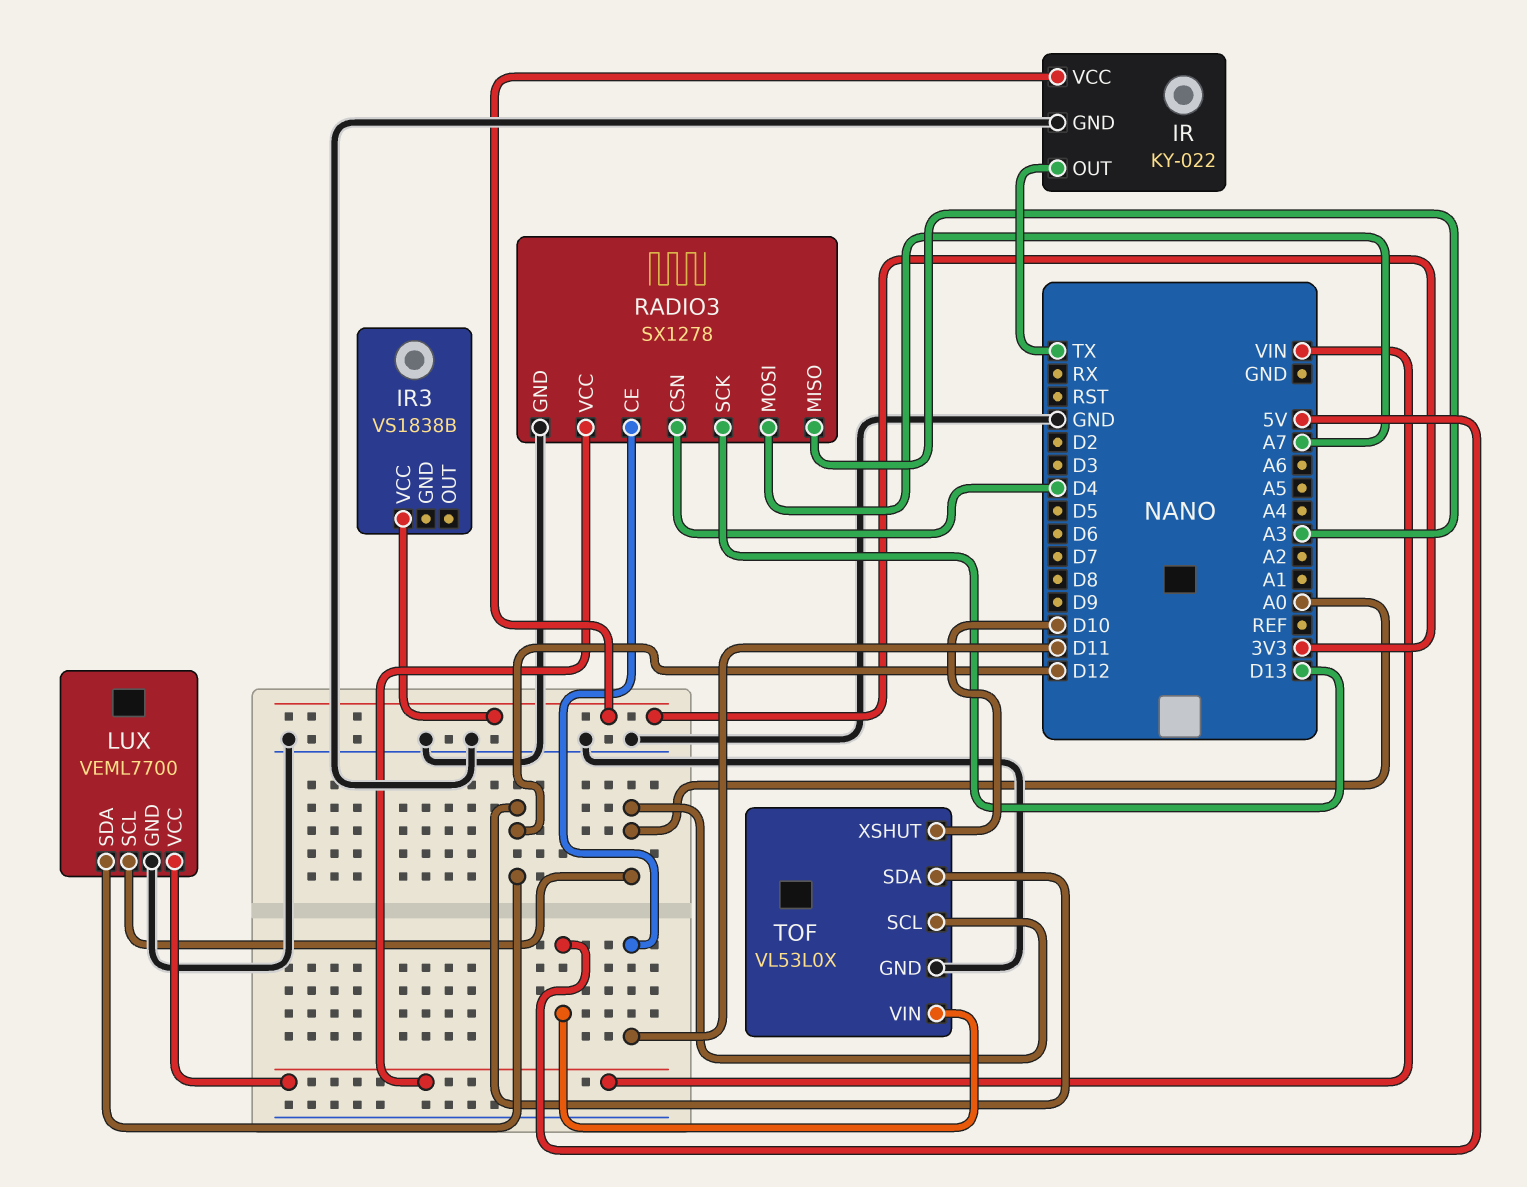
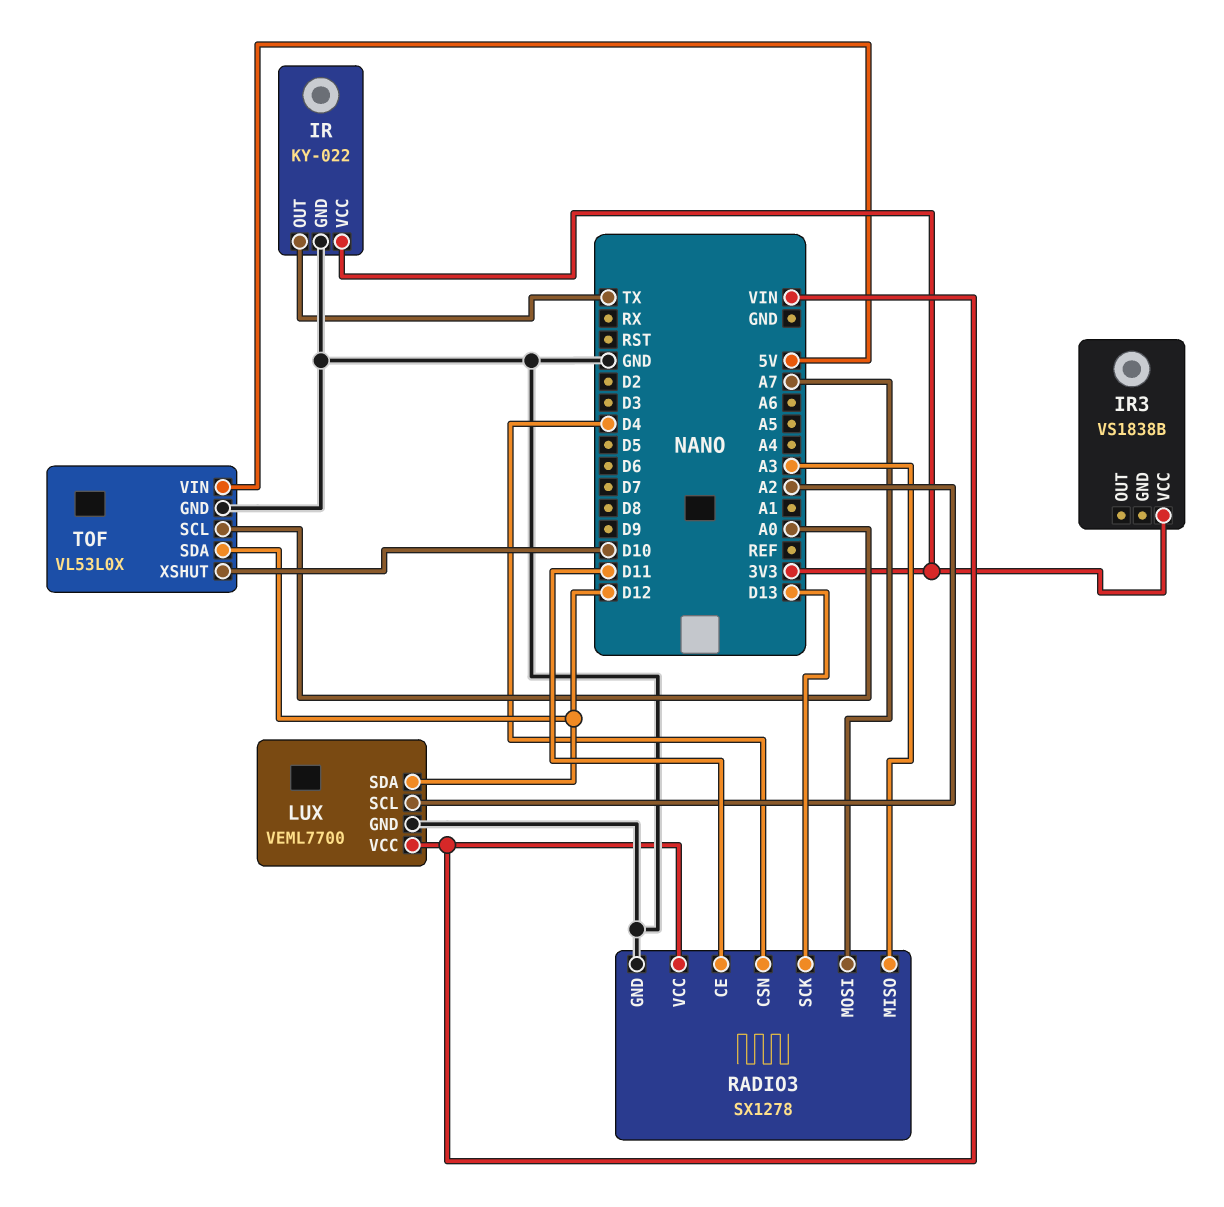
LUX pin SCL: A0 -> A2

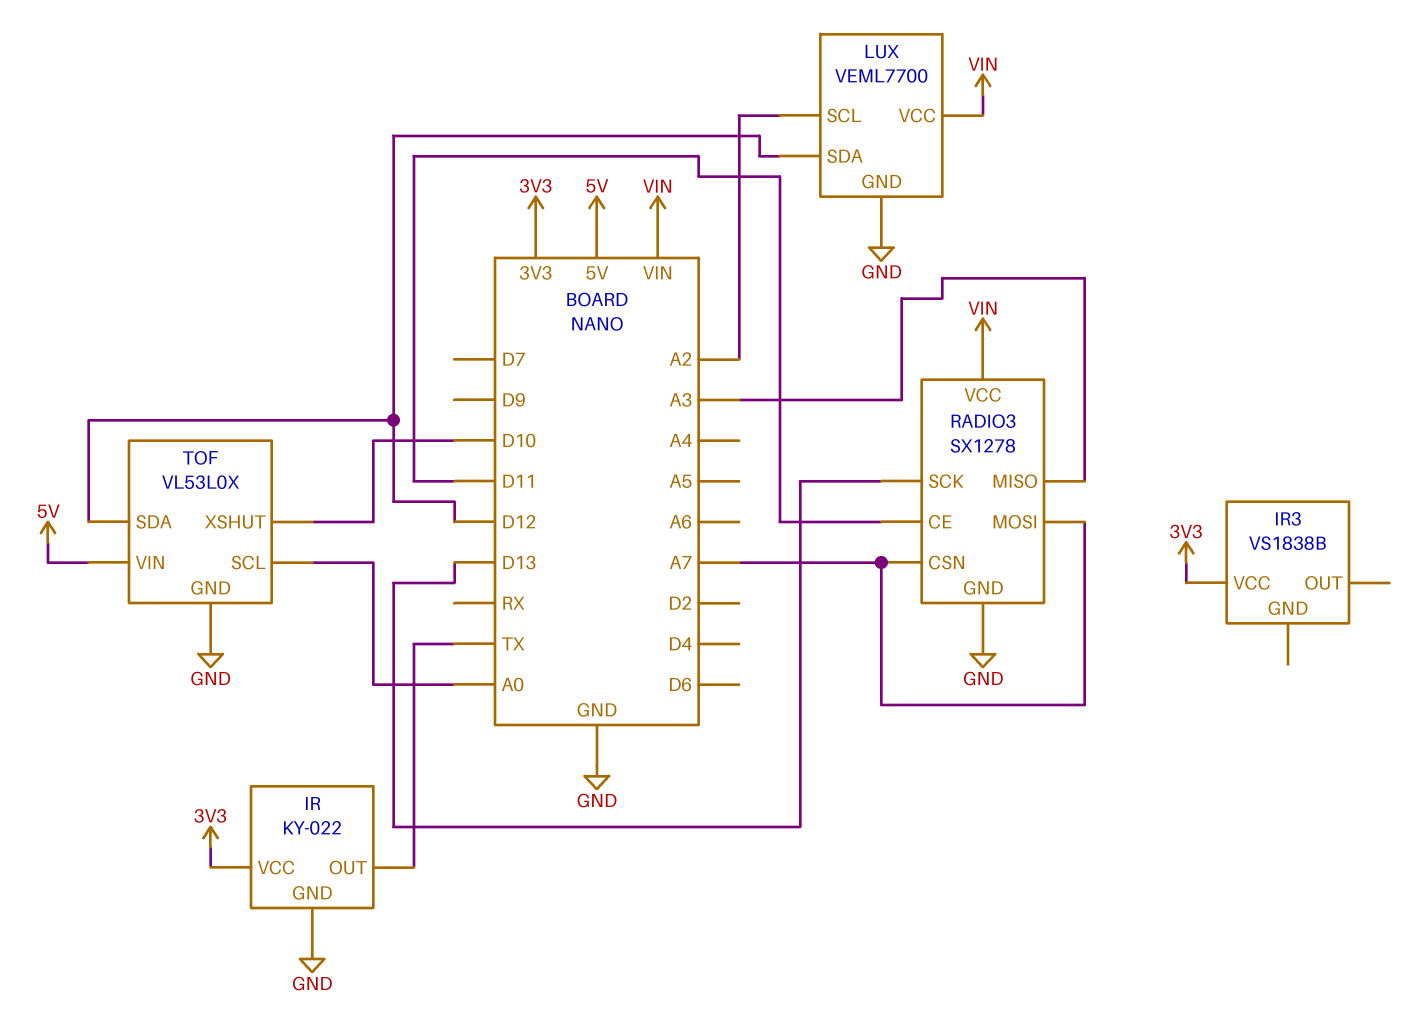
RADIO3 pin CSN: D4 -> A7

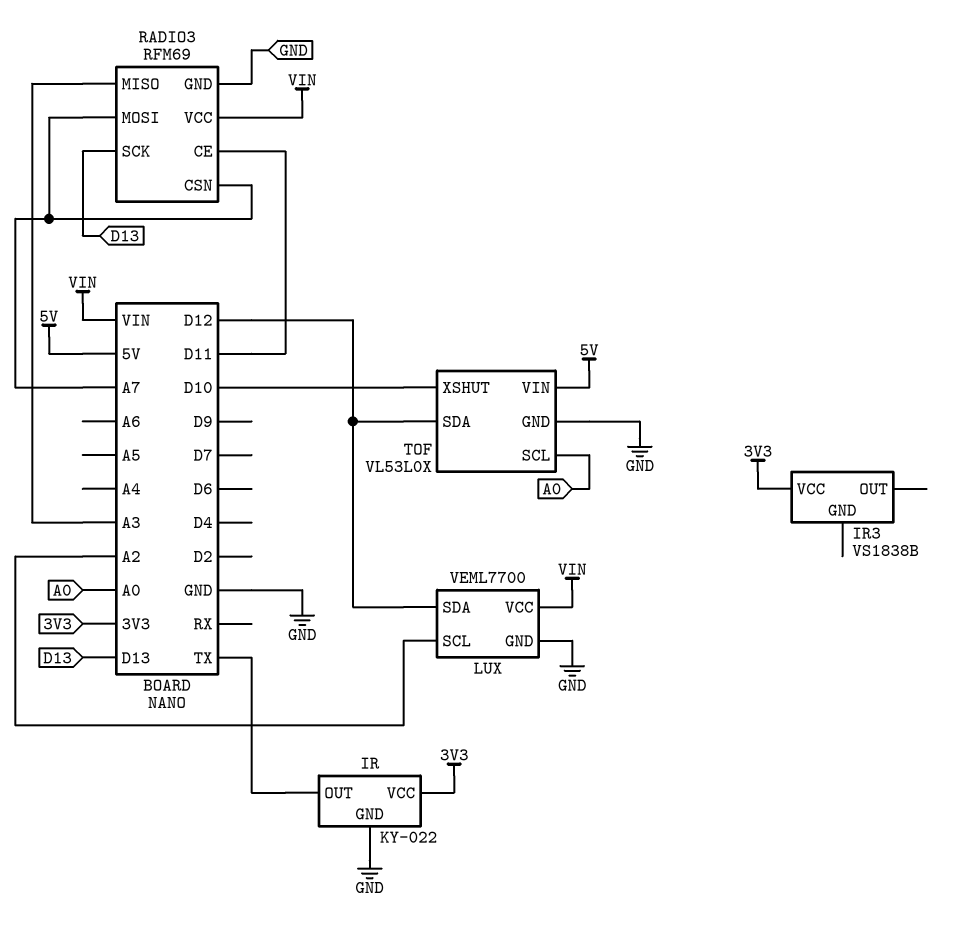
RADIO3: SX1278 -> RFM69

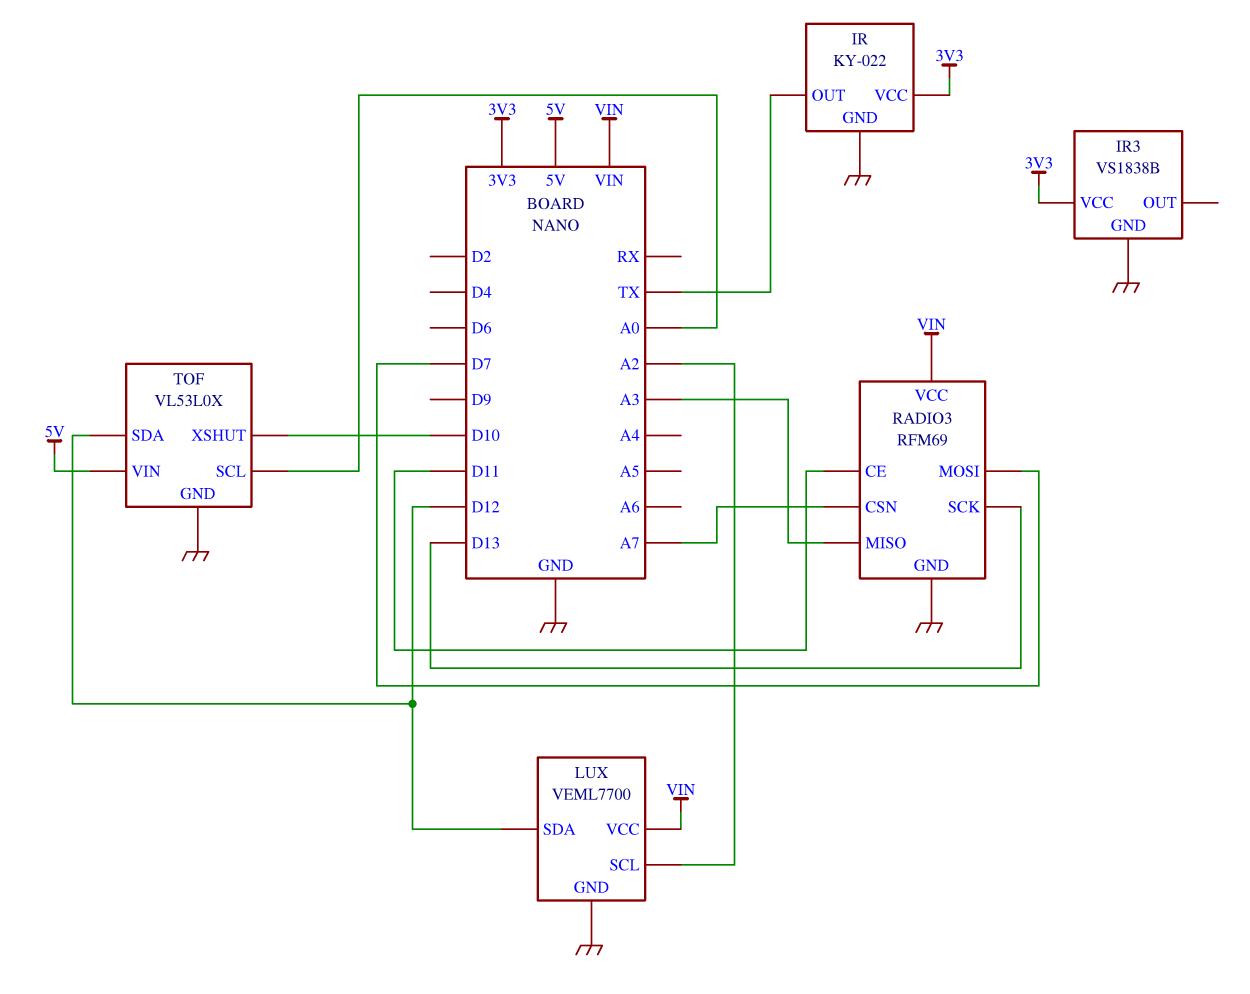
IR3 pin GND: none -> GND
RADIO3 pin MOSI: A7 -> D7

